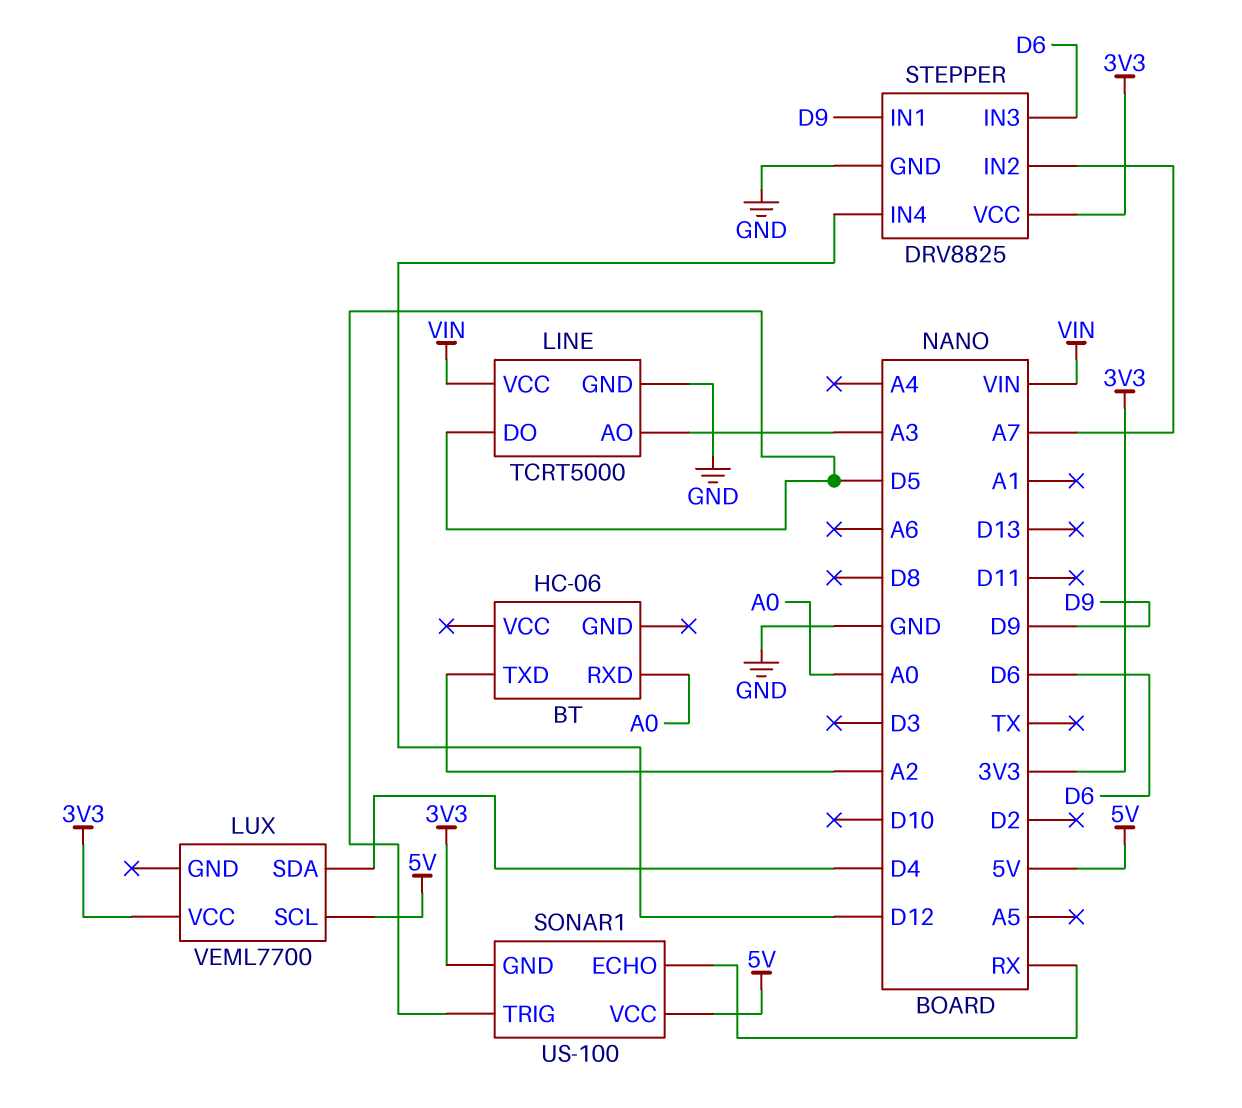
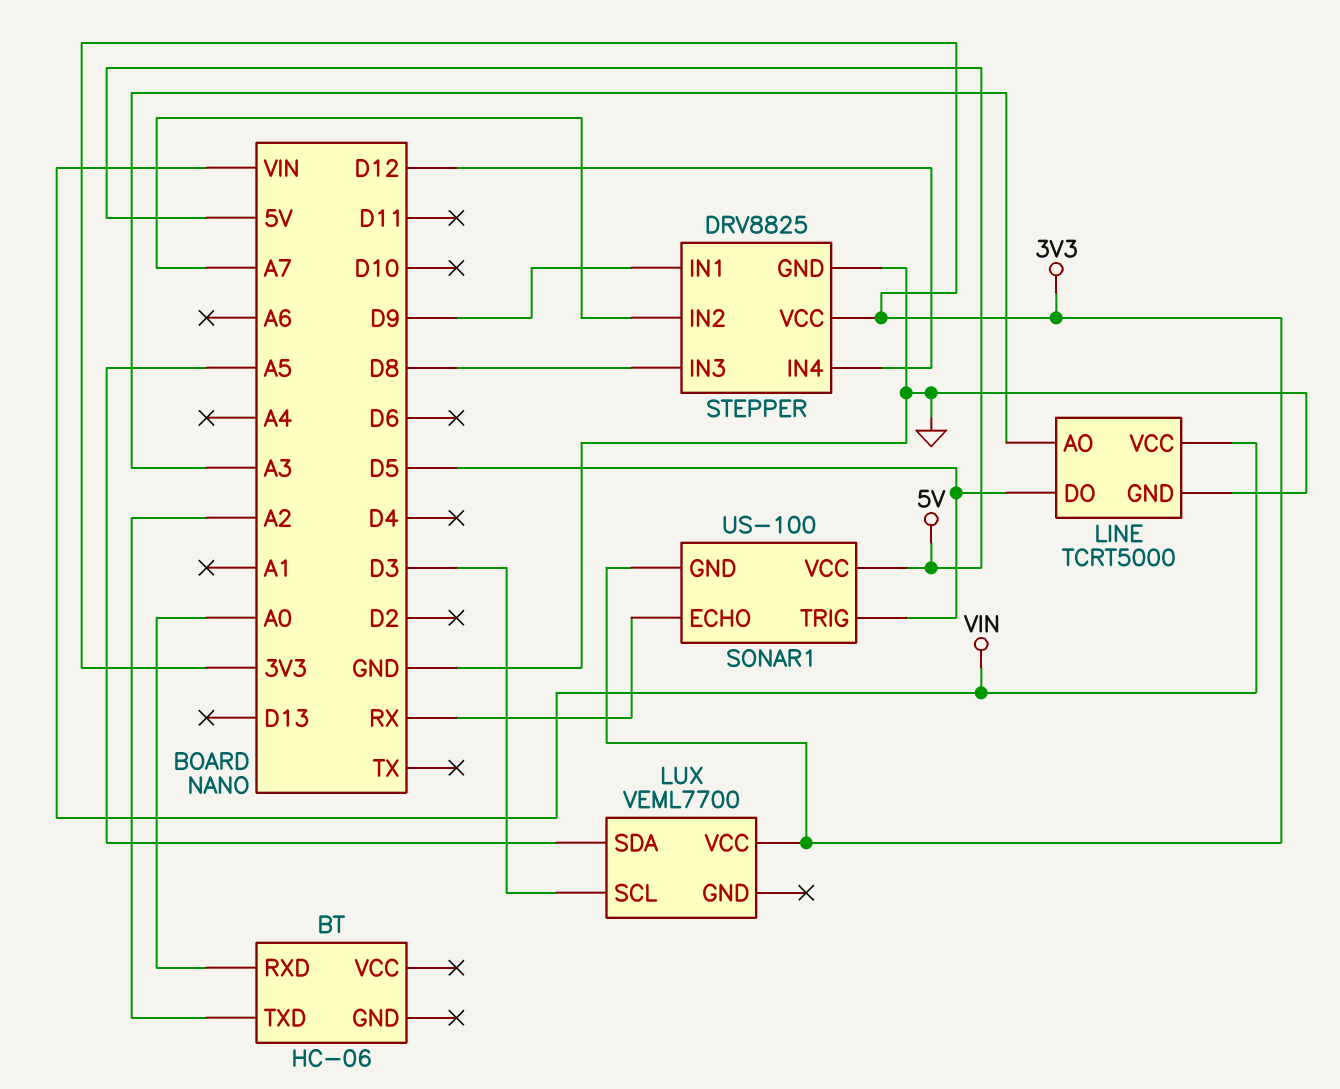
LUX pin SCL: 5V -> D3
LUX pin SDA: D4 -> A5
STEPPER pin IN3: D6 -> D8

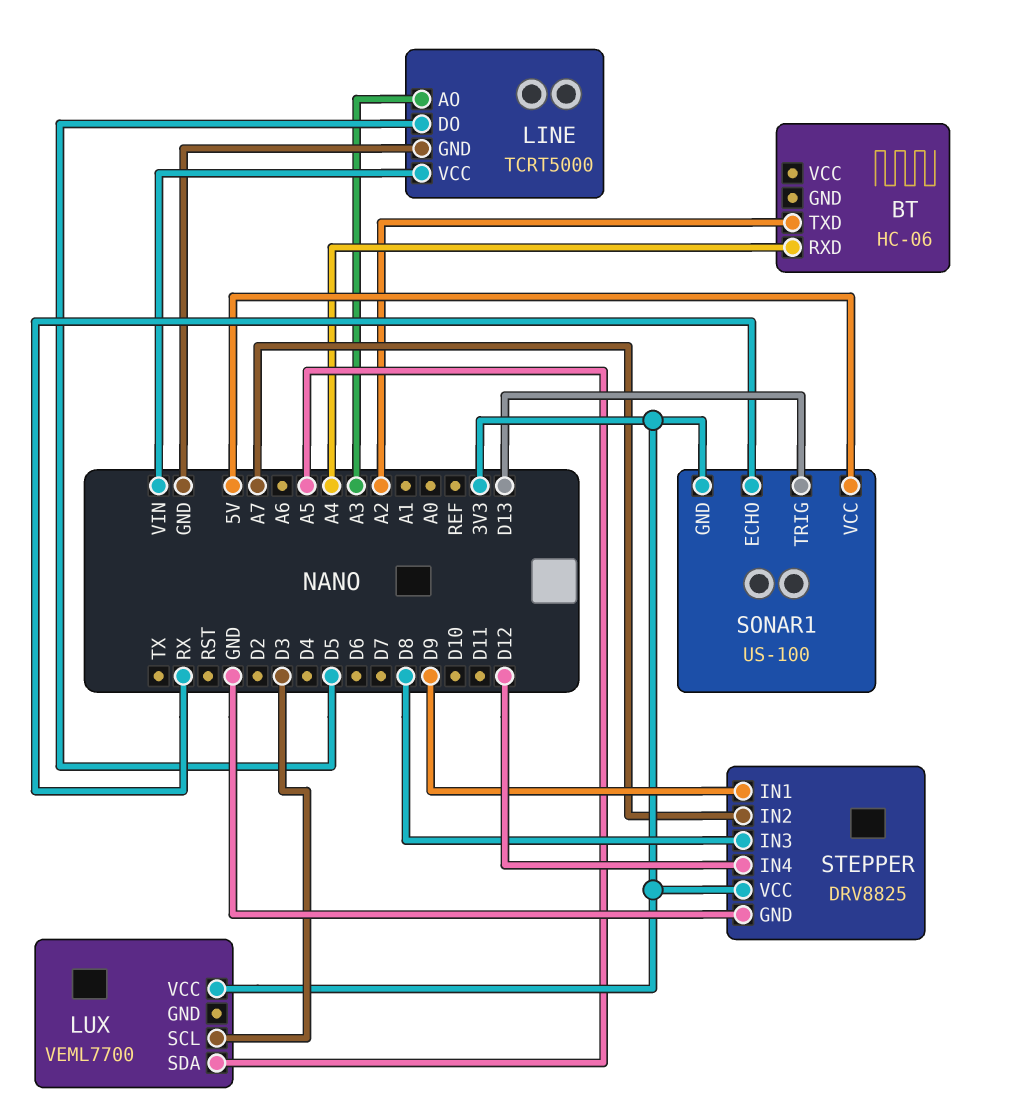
BT pin RXD: A0 -> A4
SONAR1 pin TRIG: D5 -> D13

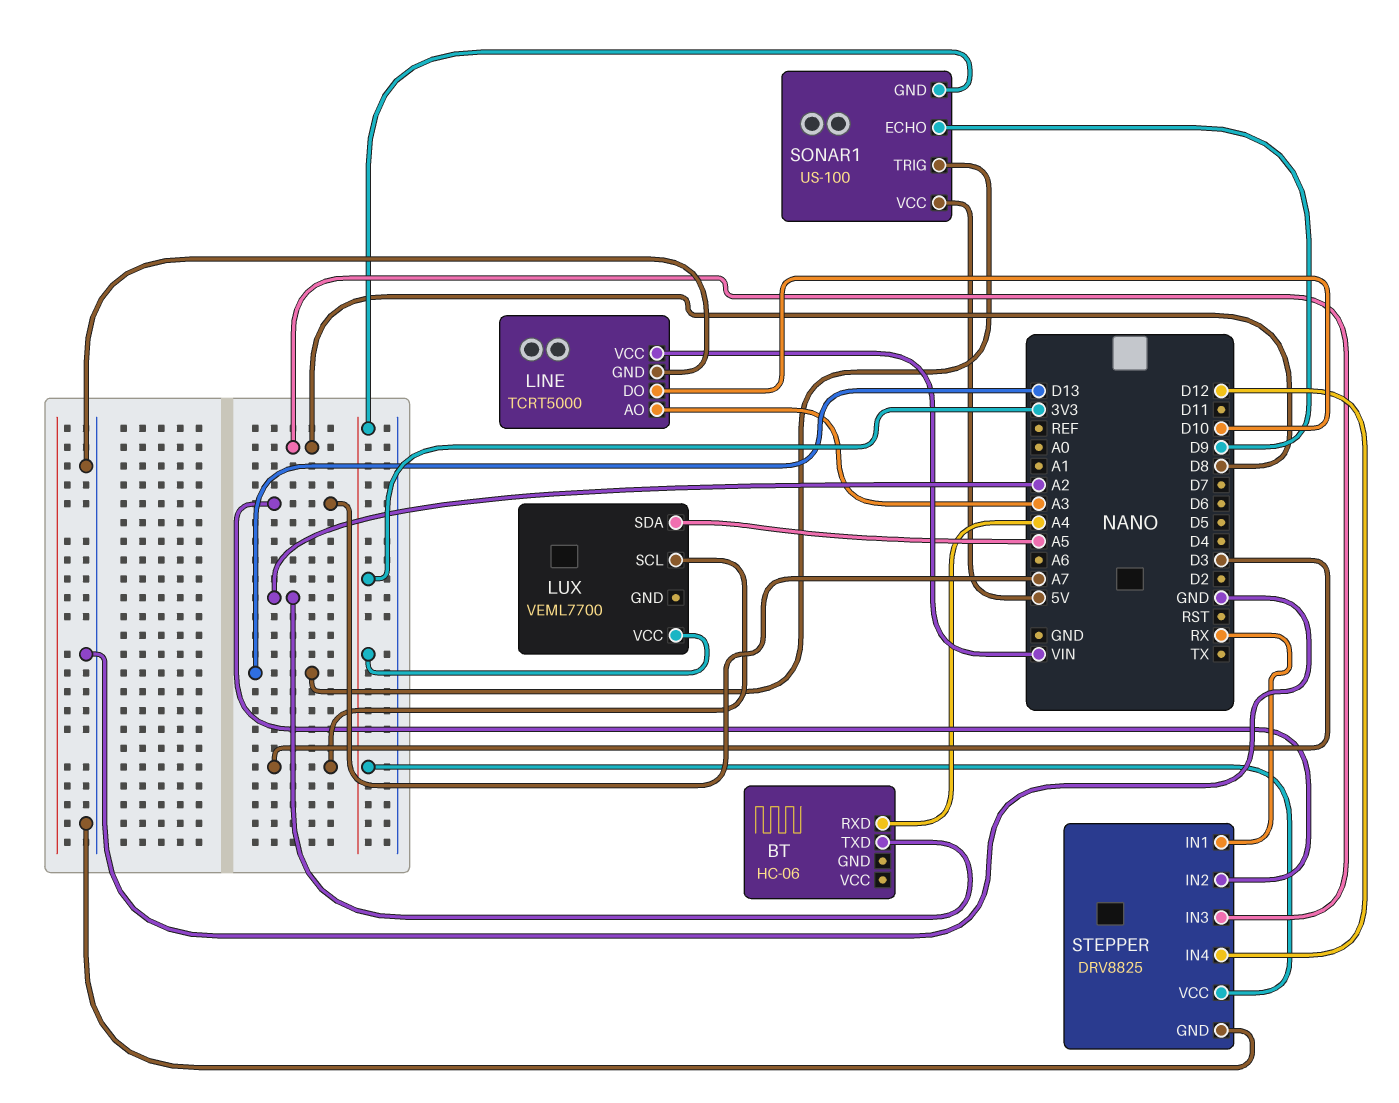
LINE pin DO: D5 -> D10
SONAR1 pin ECHO: RX -> D9
STEPPER pin IN1: D9 -> RX

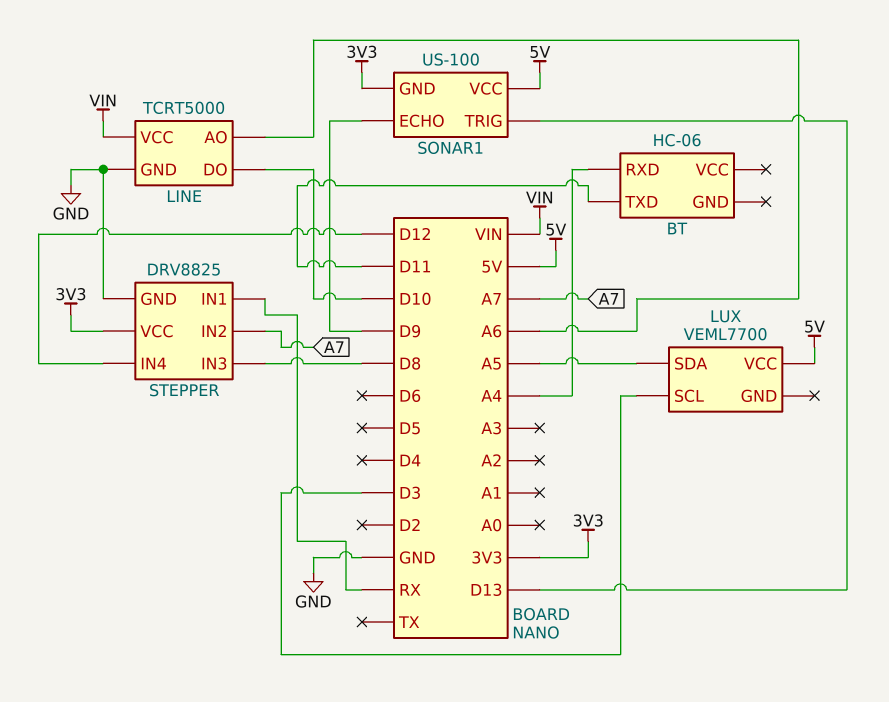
BT pin TXD: A2 -> D11
LINE pin AO: A3 -> A6
LUX pin VCC: 3V3 -> 5V

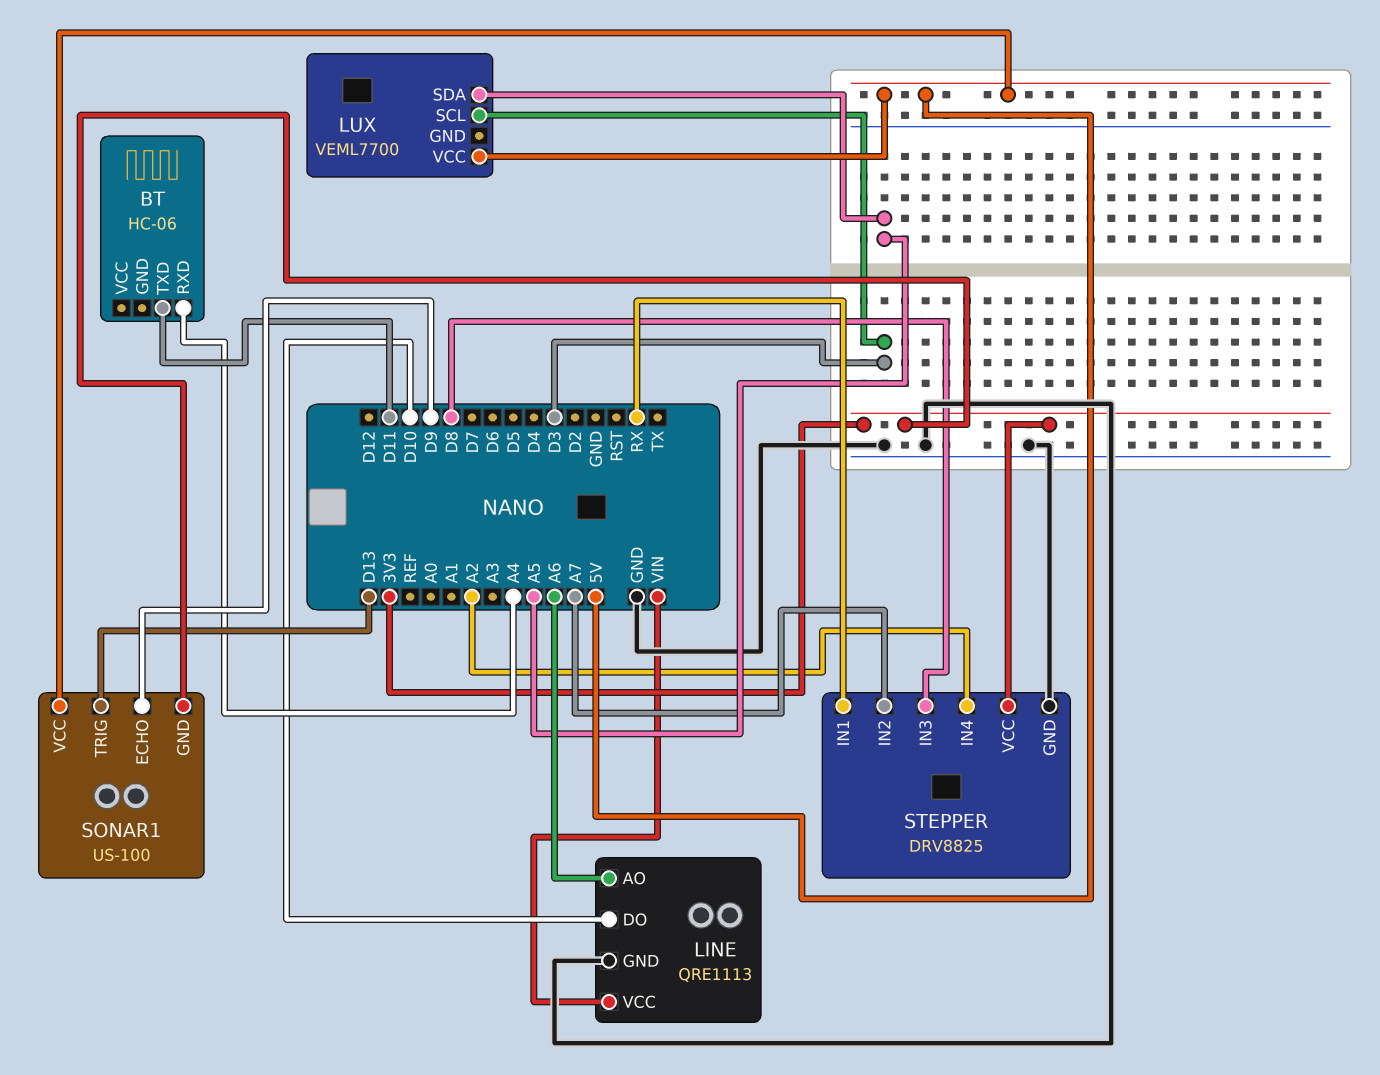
LINE: TCRT5000 -> QRE1113
STEPPER pin IN4: D12 -> A2

